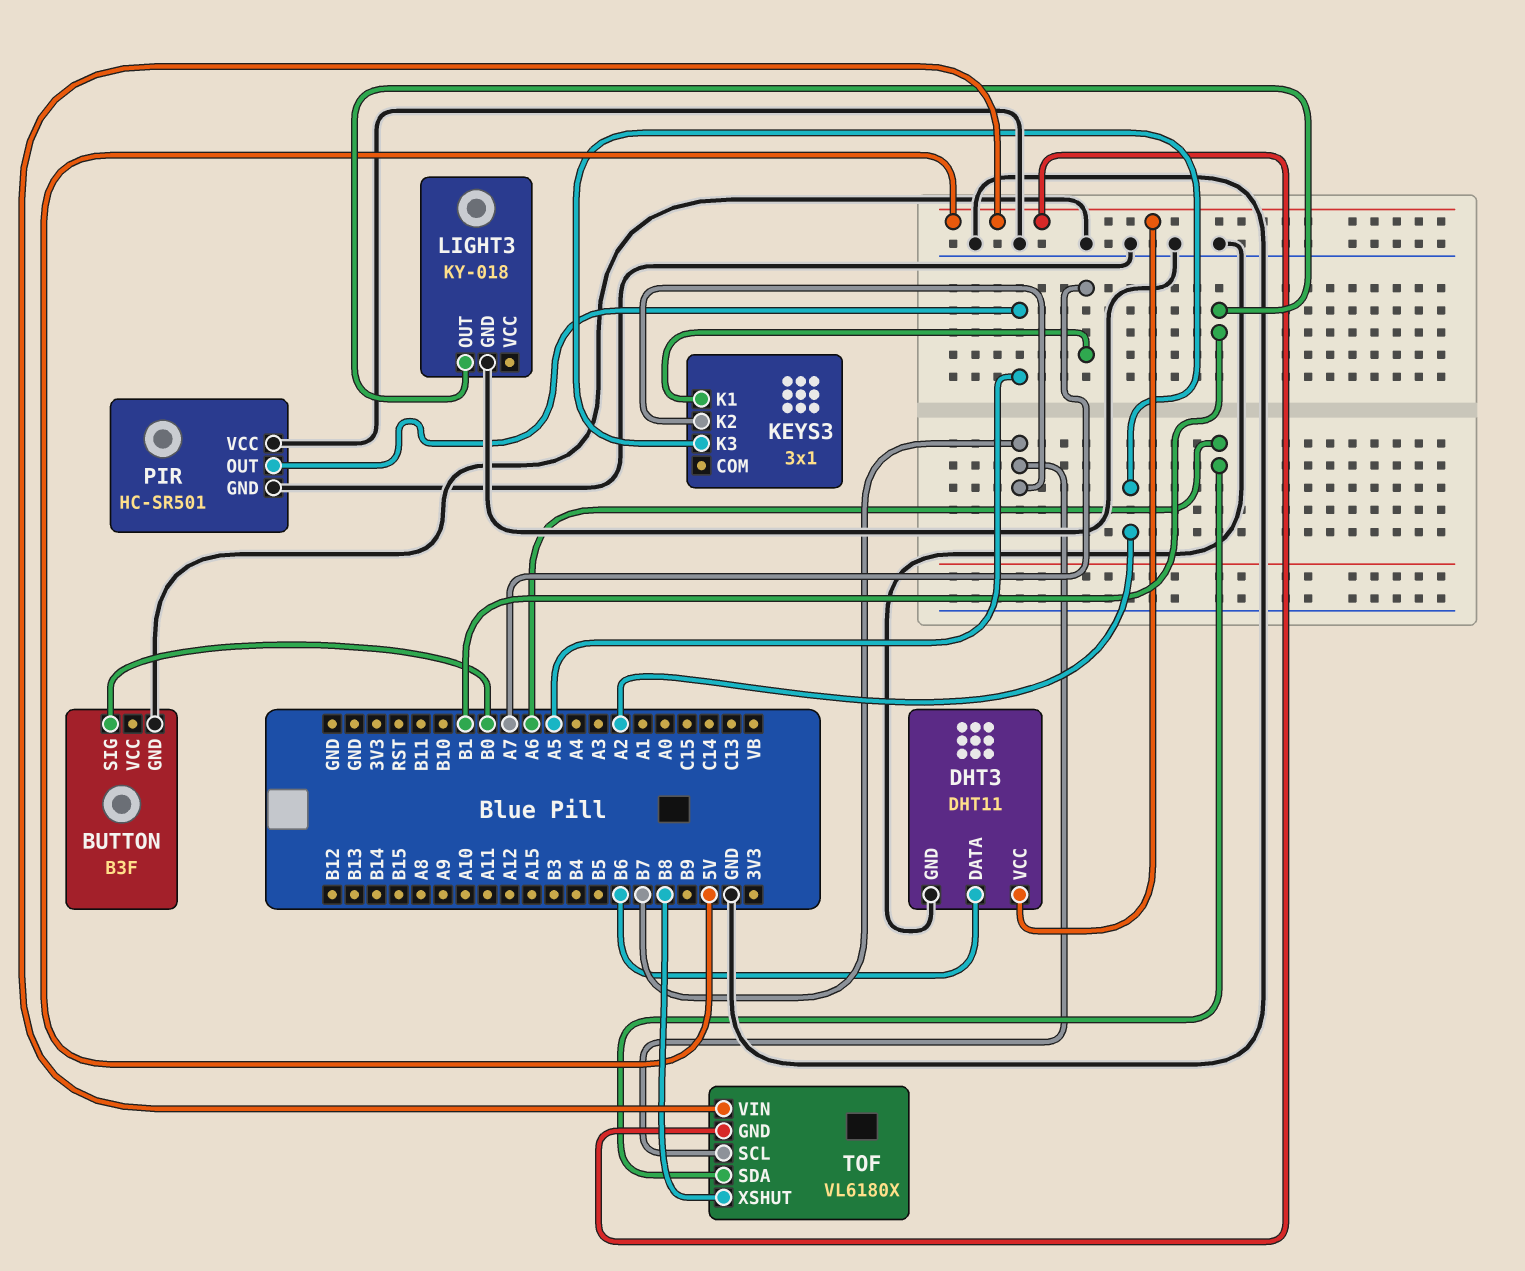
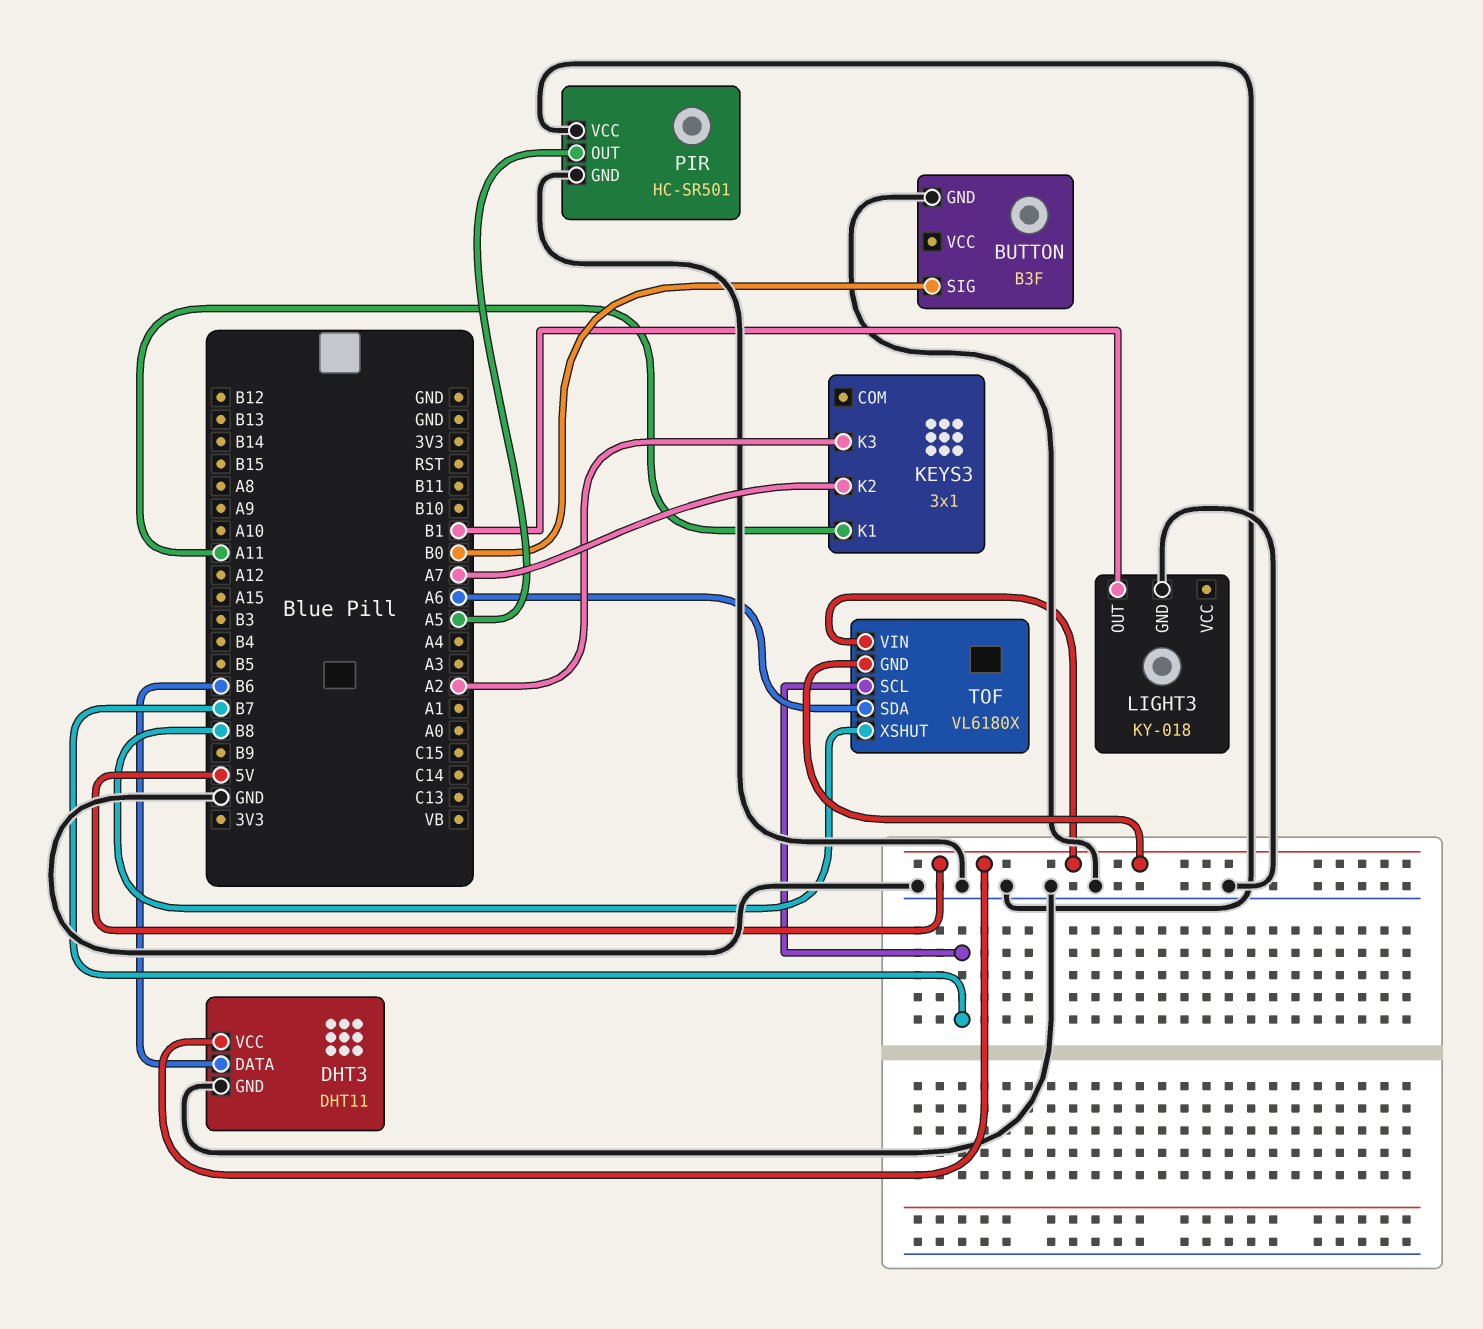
KEYS3 pin K1: A7 -> A11
KEYS3 pin K2: B7 -> A7

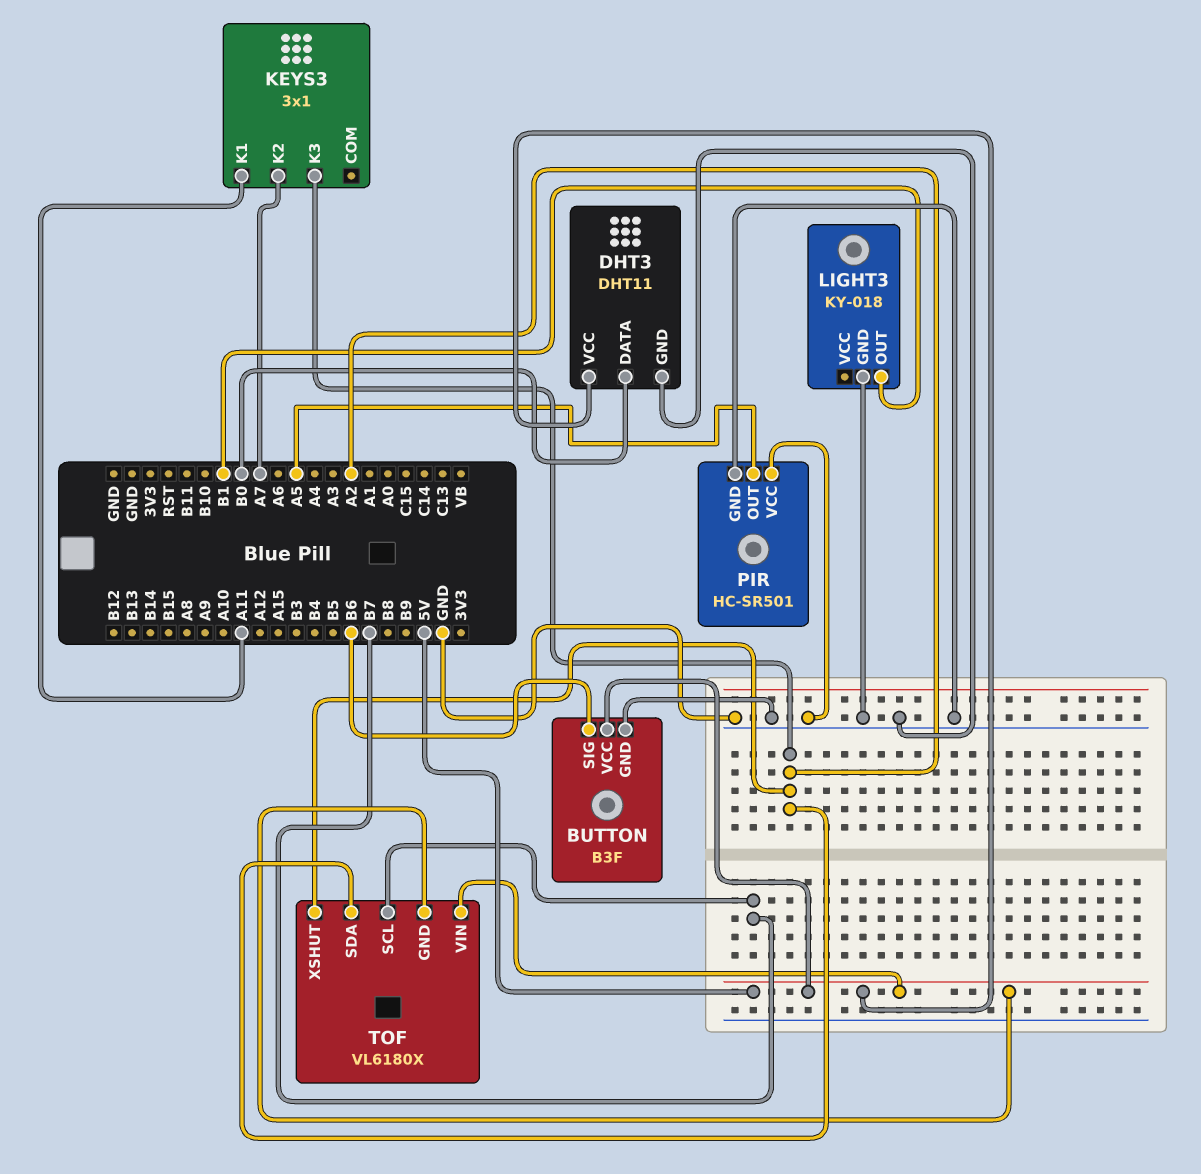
BUTTON pin SIG: B0 -> B6
BUTTON pin VCC: none -> 5V
DHT3 pin DATA: B6 -> B0
TOF pin SDA: A6 -> A2
TOF pin XSHUT: B8 -> A2

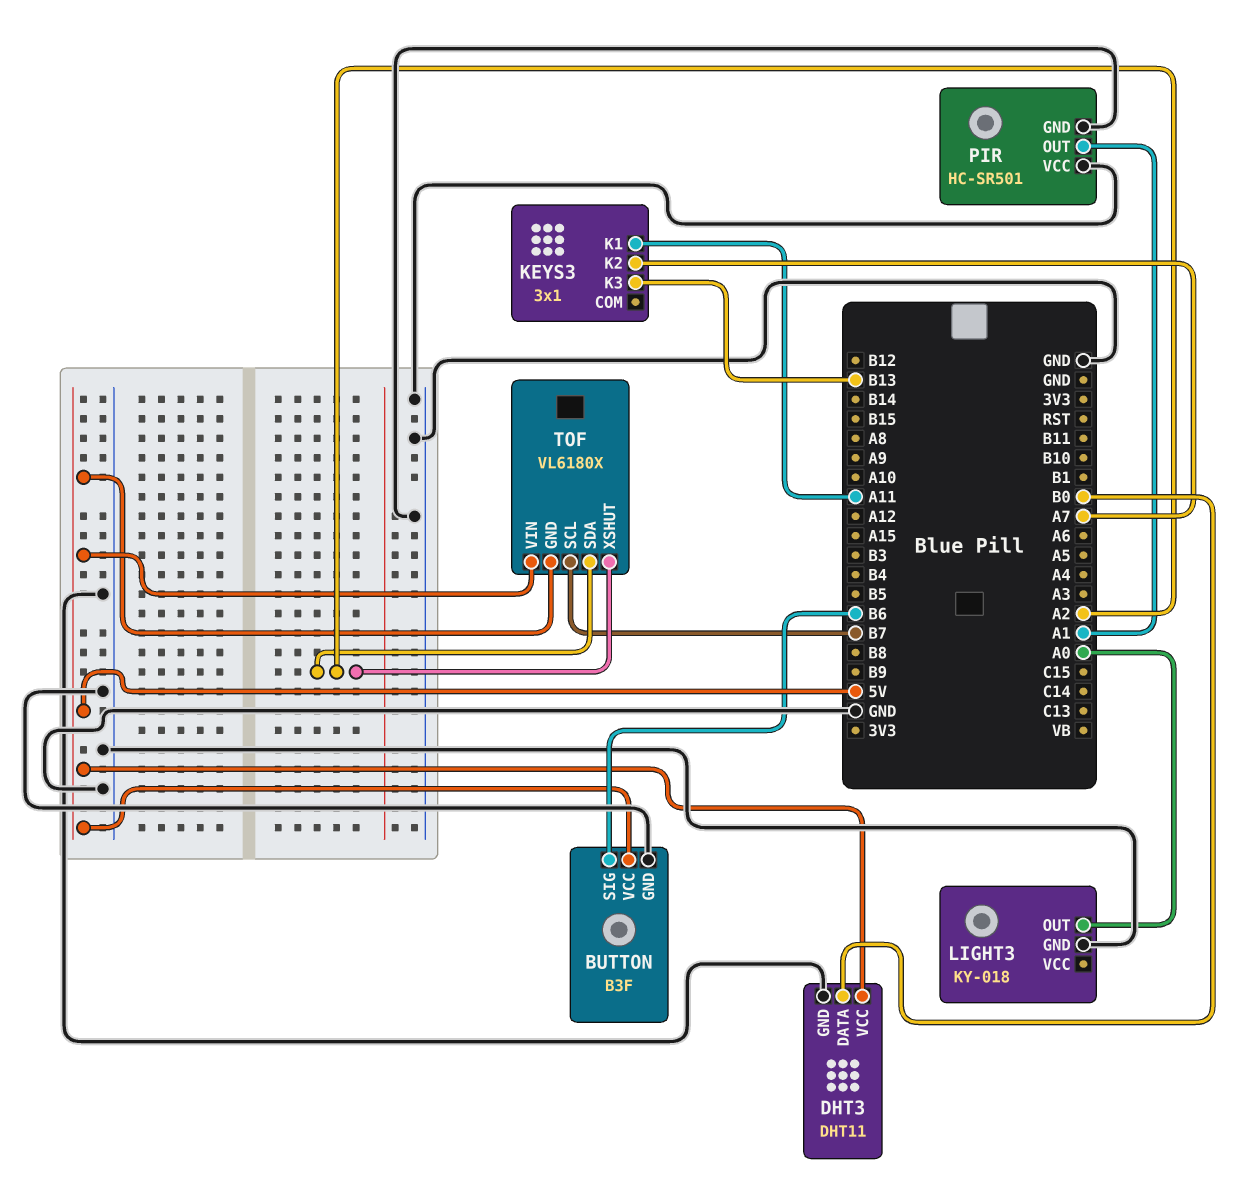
KEYS3 pin K3: A2 -> B13
LIGHT3 pin OUT: B1 -> A0
PIR pin OUT: A5 -> A1

